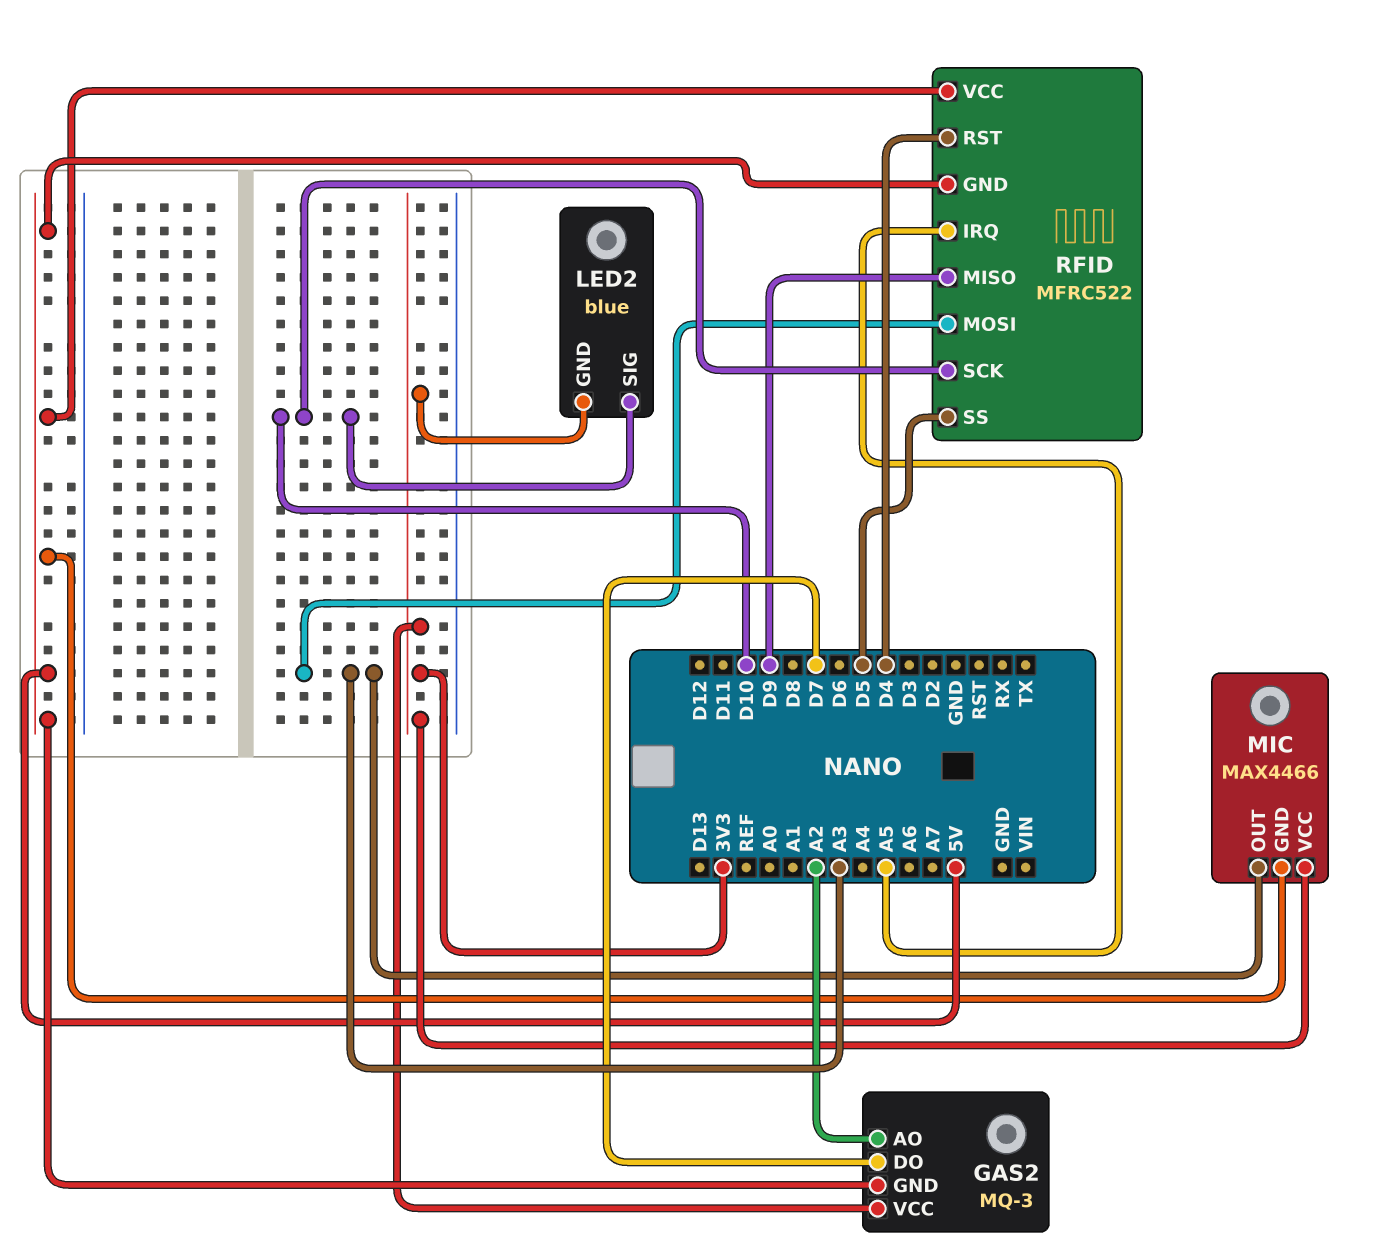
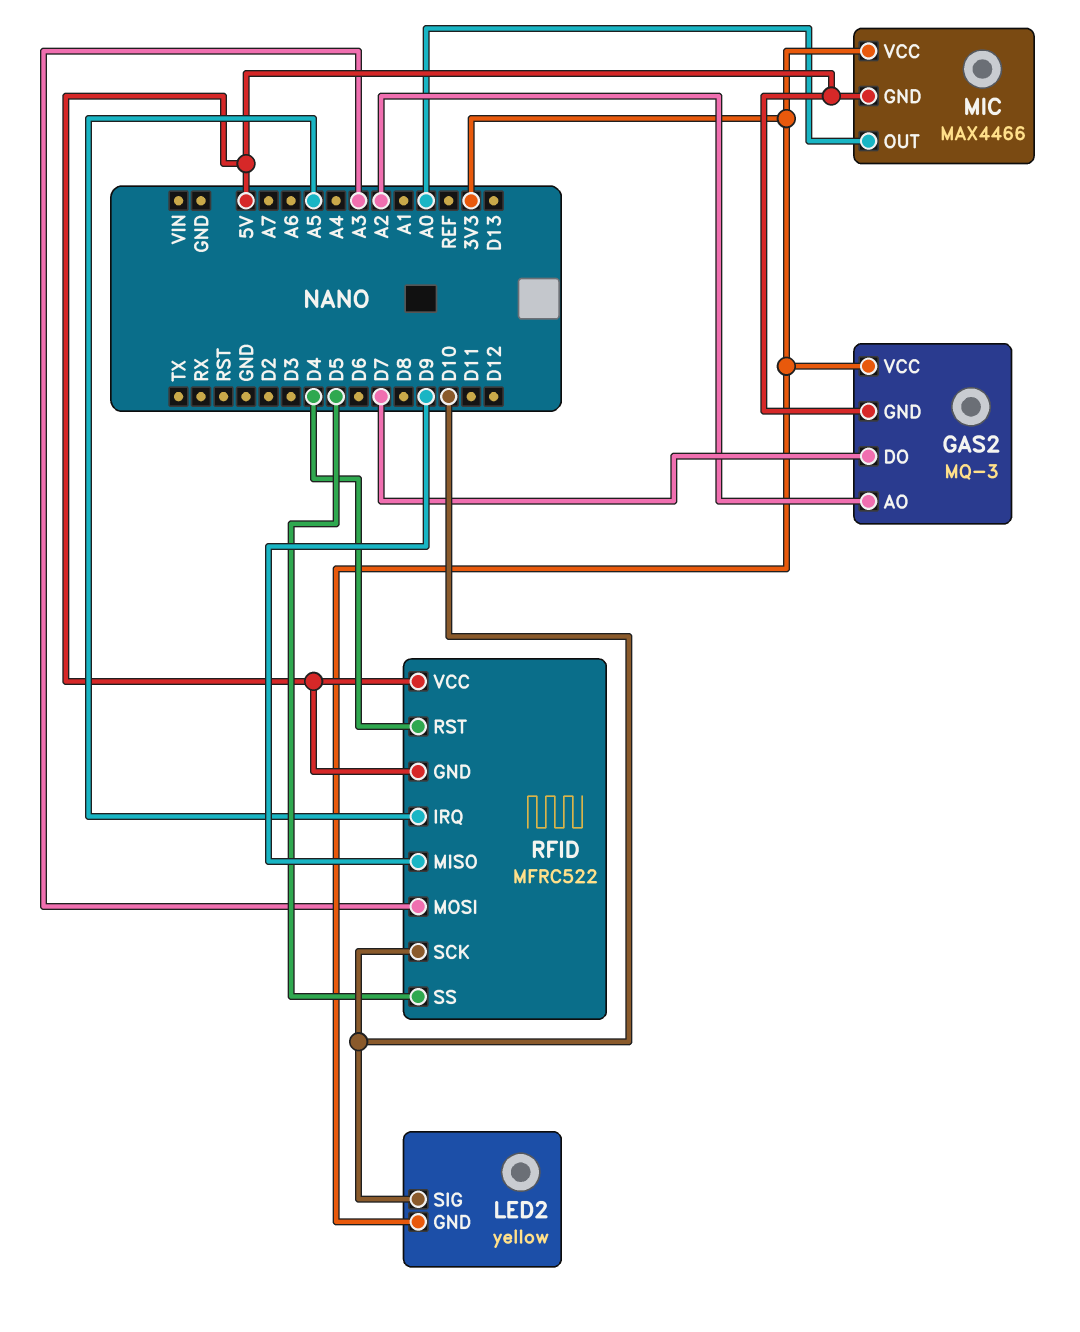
LED2: blue -> yellow
MIC pin OUT: A3 -> A0

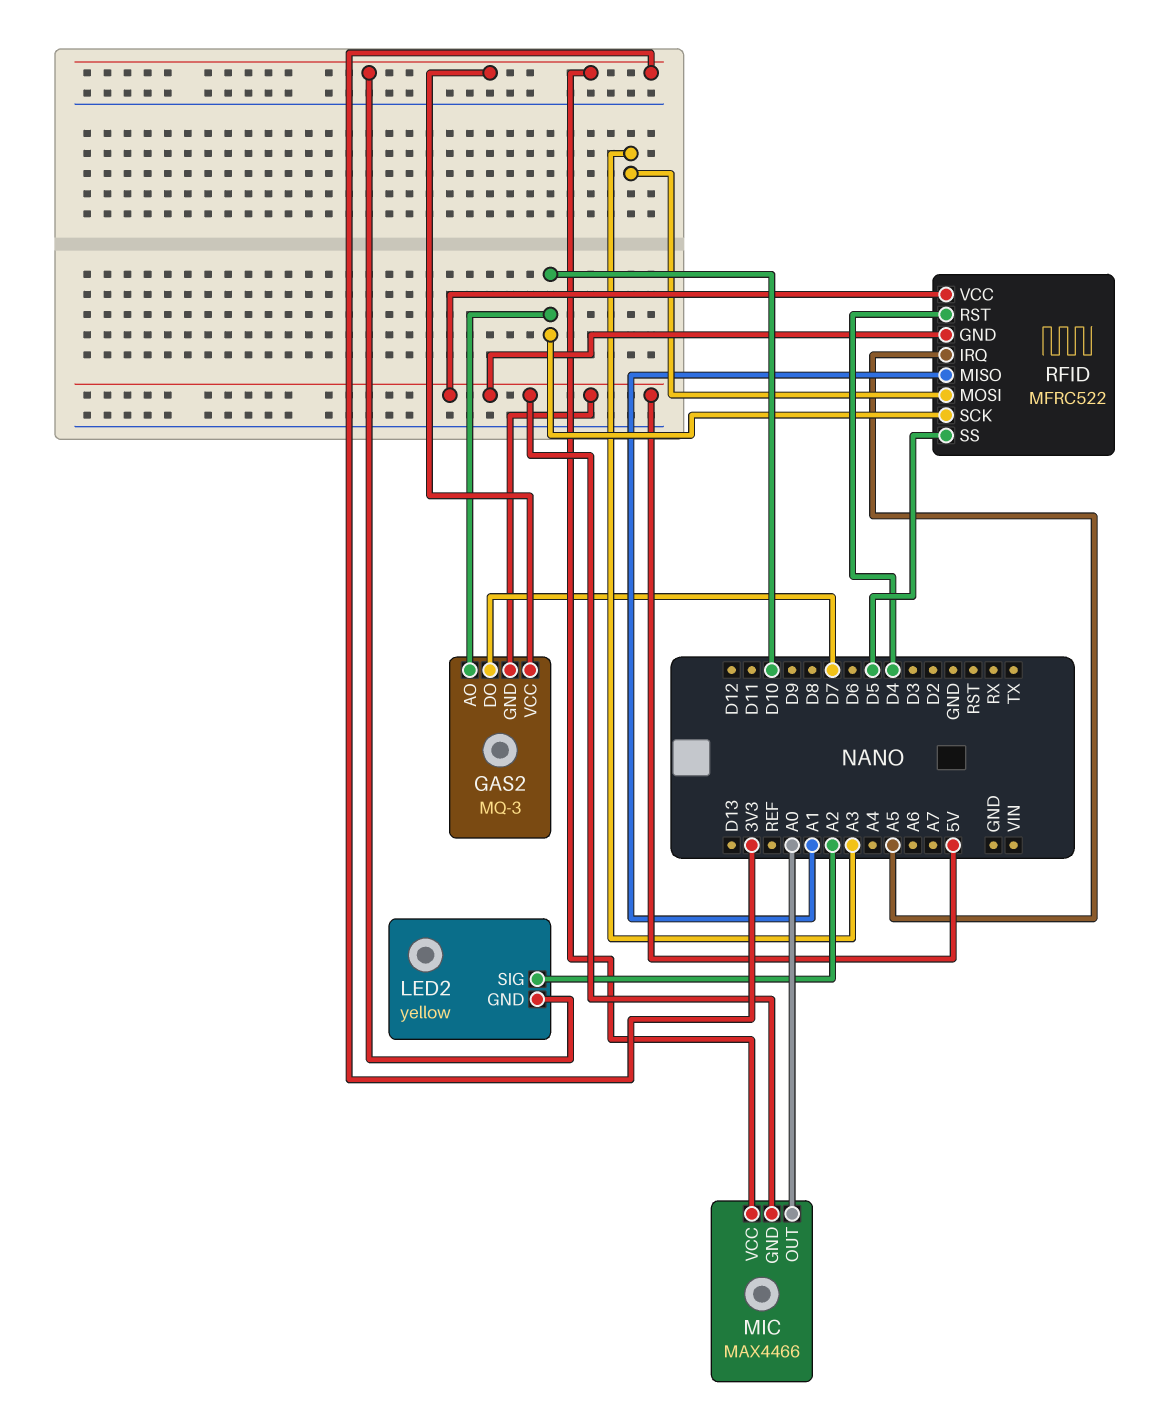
GAS2 pin AO: A2 -> D10
LED2 pin SIG: D10 -> A2
RFID pin MISO: D9 -> A1

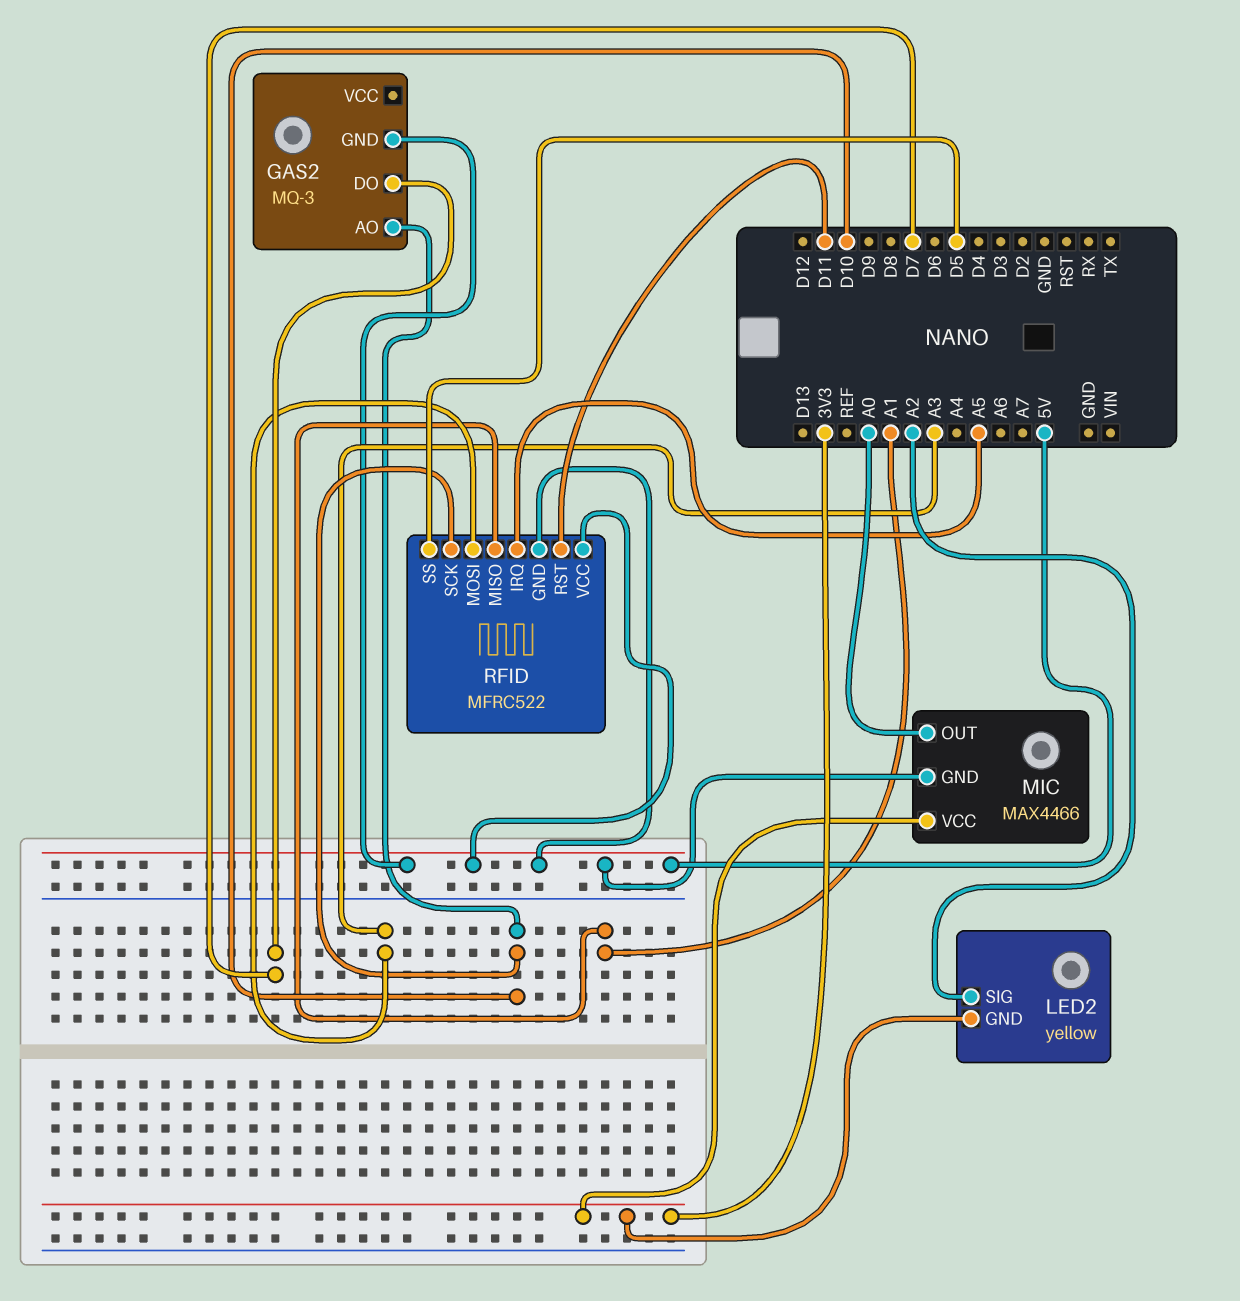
GAS2 pin VCC: 3V3 -> none
RFID pin RST: D4 -> D11

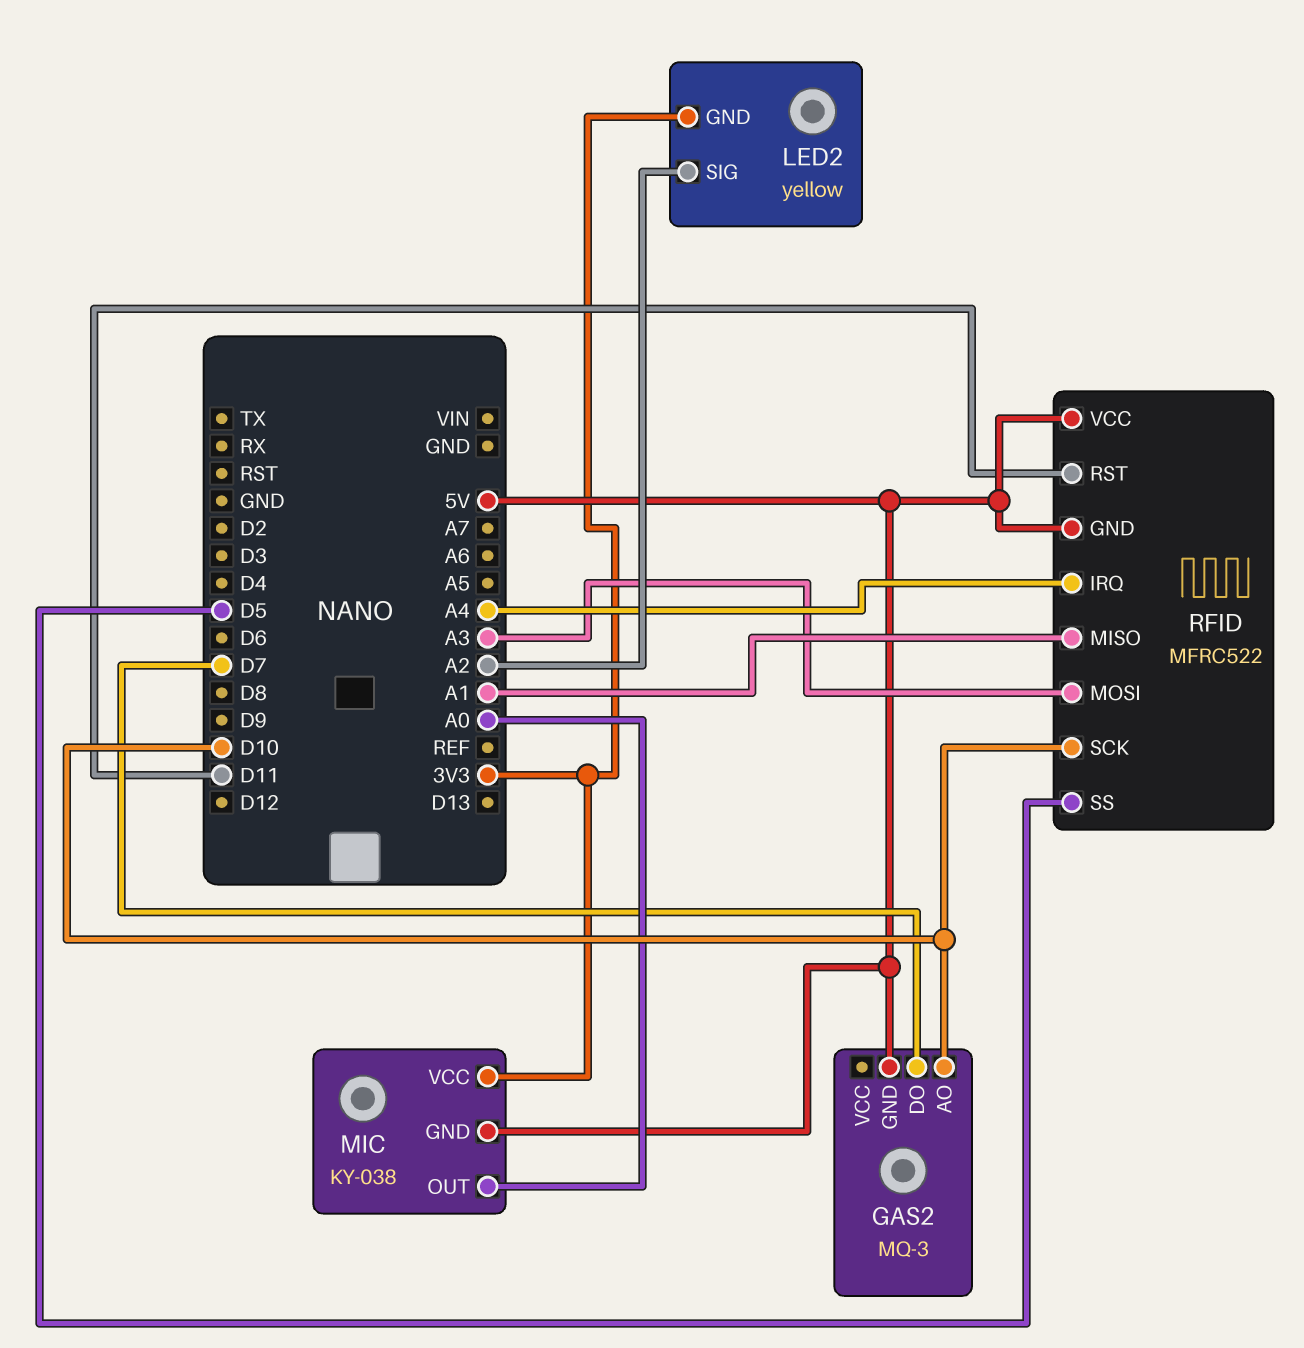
MIC: MAX4466 -> KY-038
RFID pin IRQ: A5 -> A4

